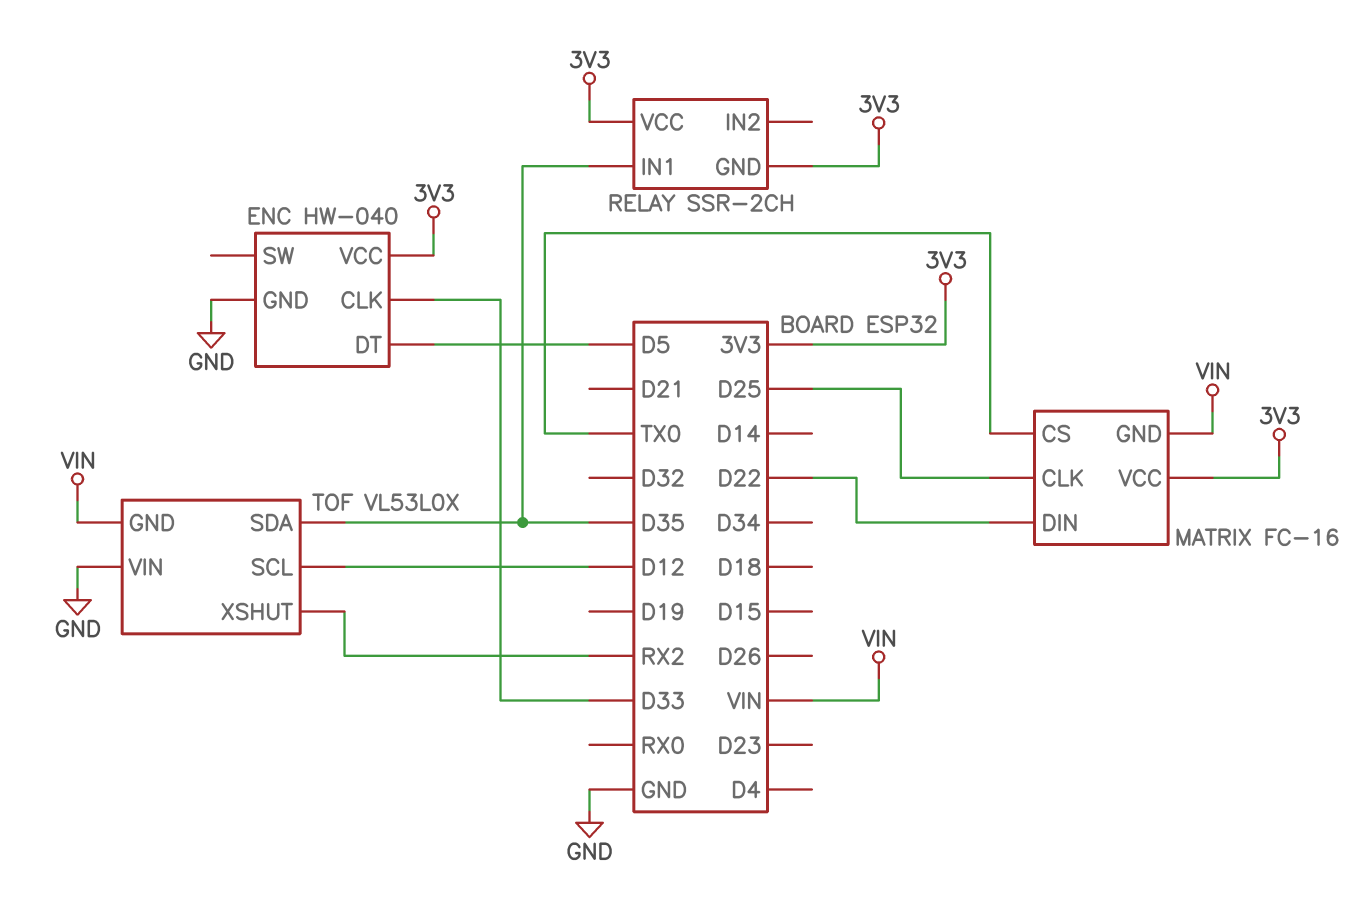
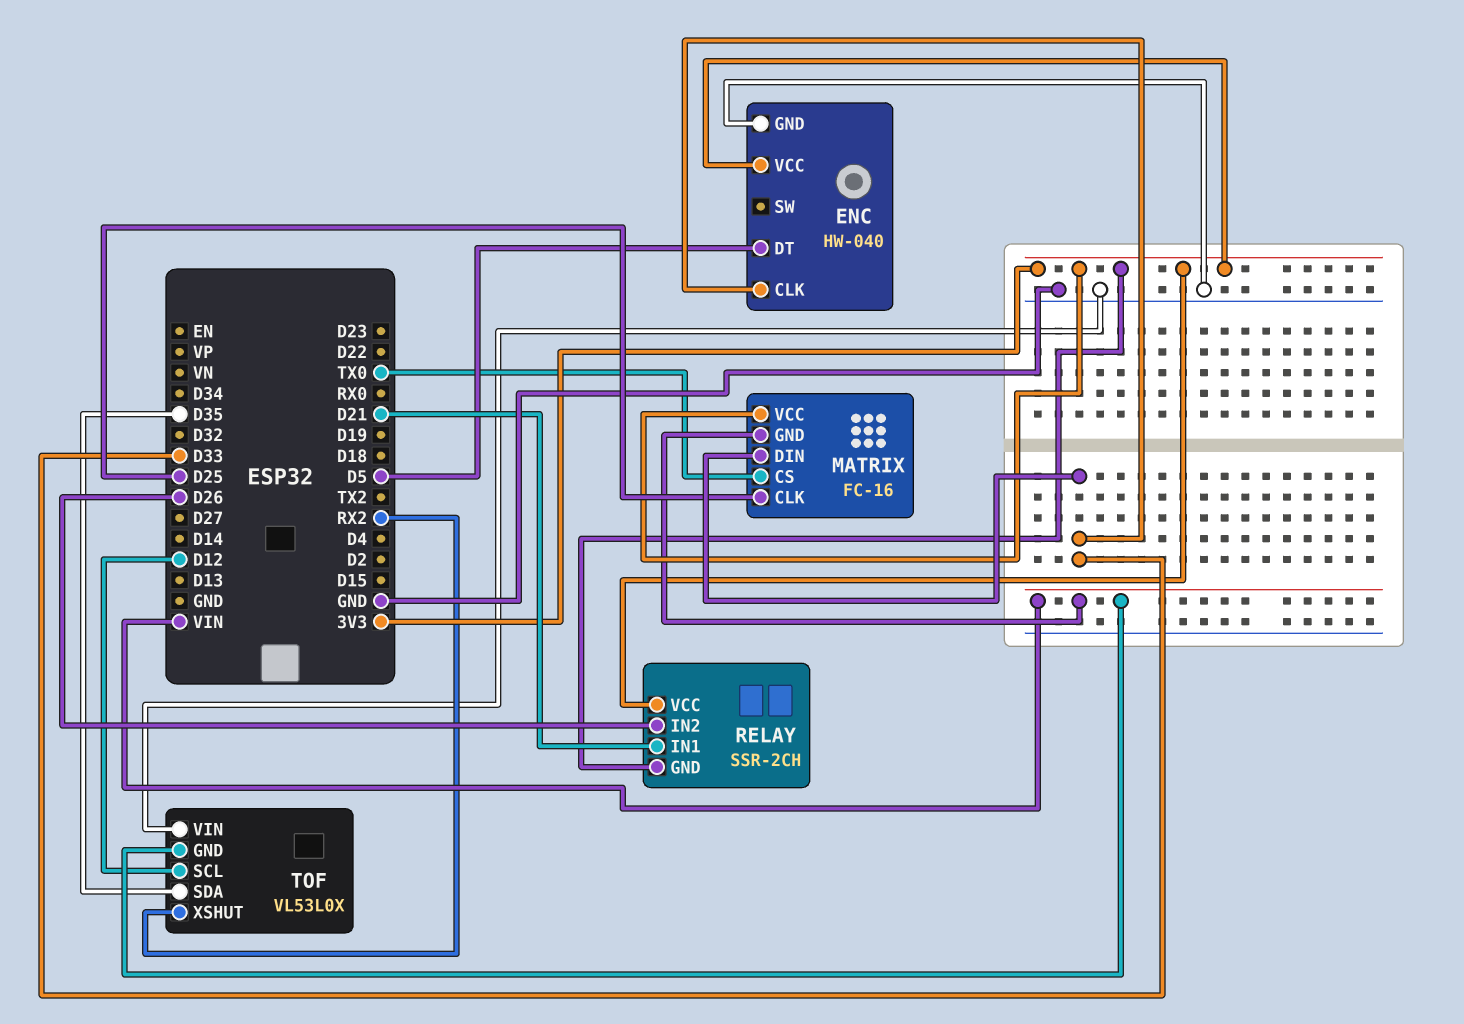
MATRIX pin DIN: D22 -> D33
RELAY pin IN1: D35 -> D21
RELAY pin IN2: none -> D26

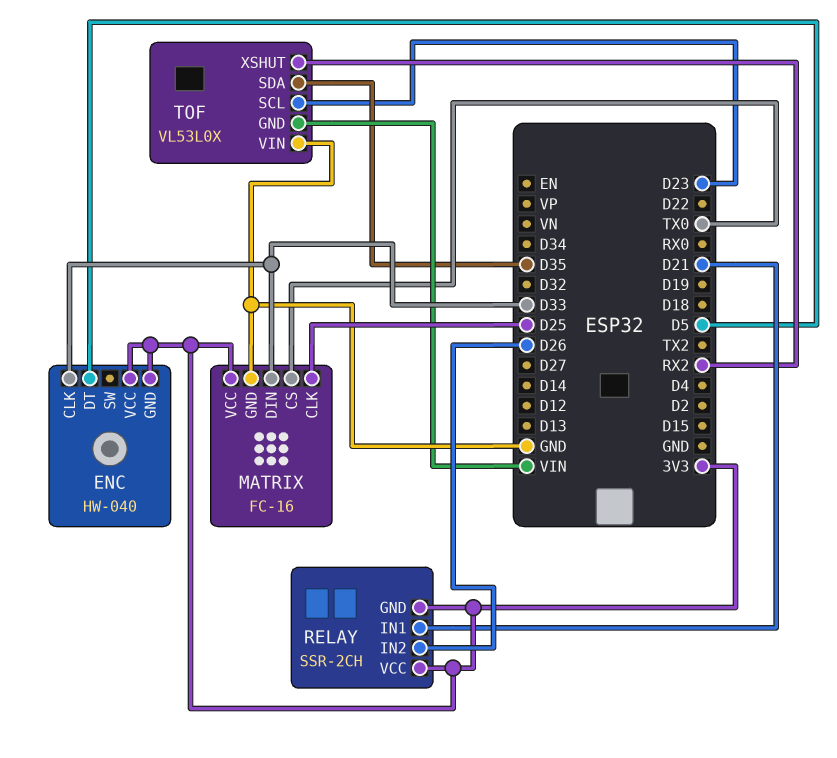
ENC pin GND: GND -> 3V3
MATRIX pin GND: VIN -> GND
TOF pin SCL: D12 -> D23

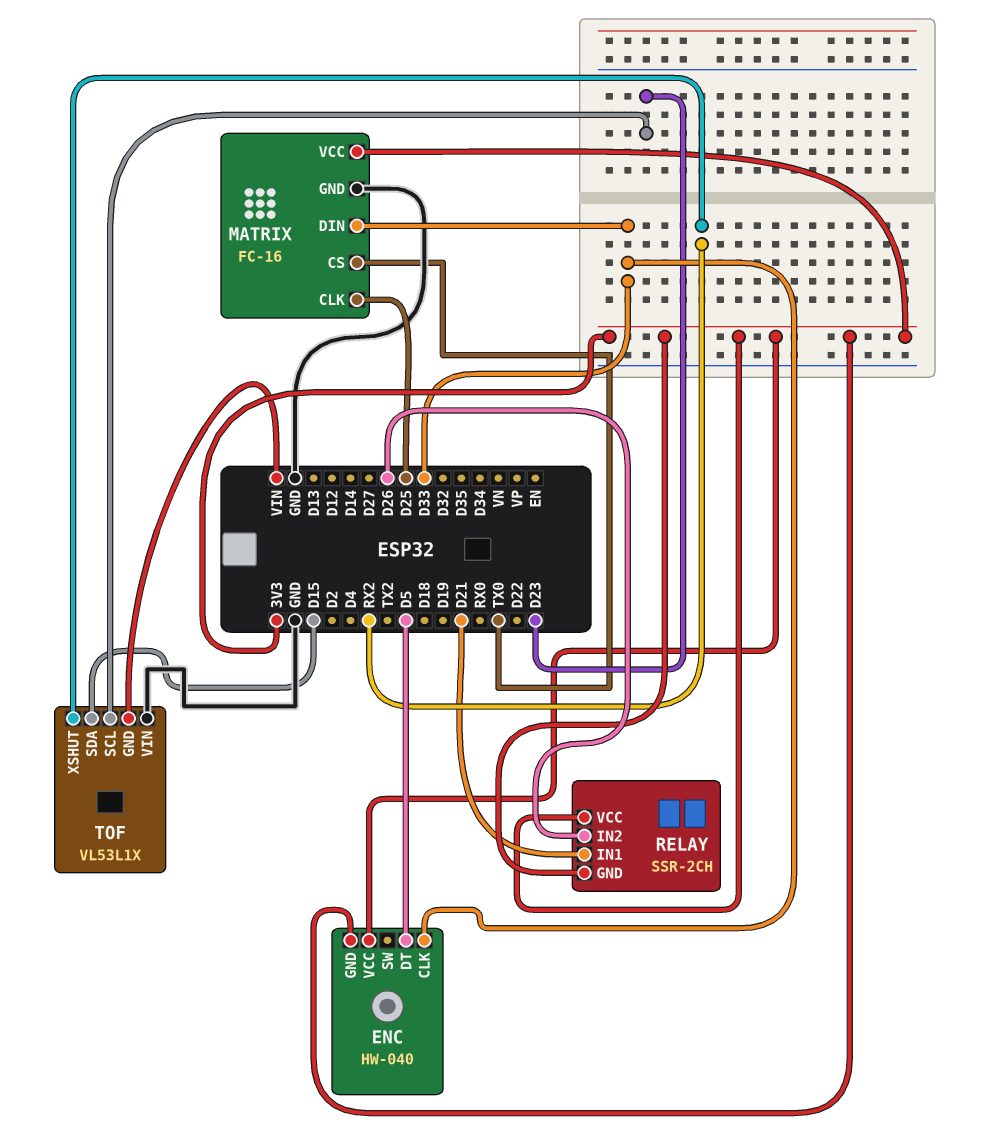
TOF: VL53L0X -> VL53L1X
TOF pin SDA: D35 -> D15

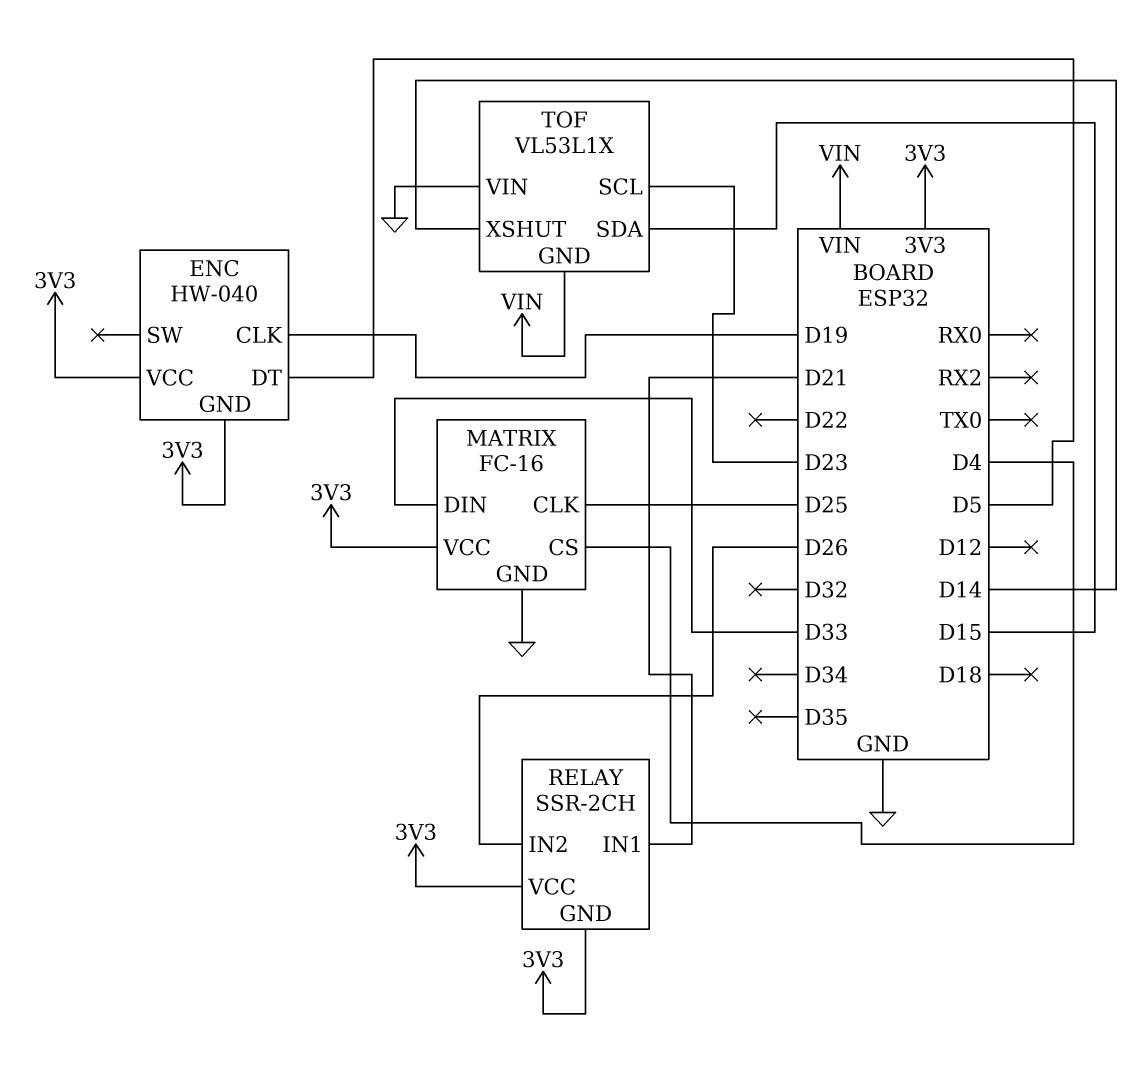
ENC pin CLK: D33 -> D19
MATRIX pin CS: TX0 -> D4
TOF pin XSHUT: RX2 -> D14

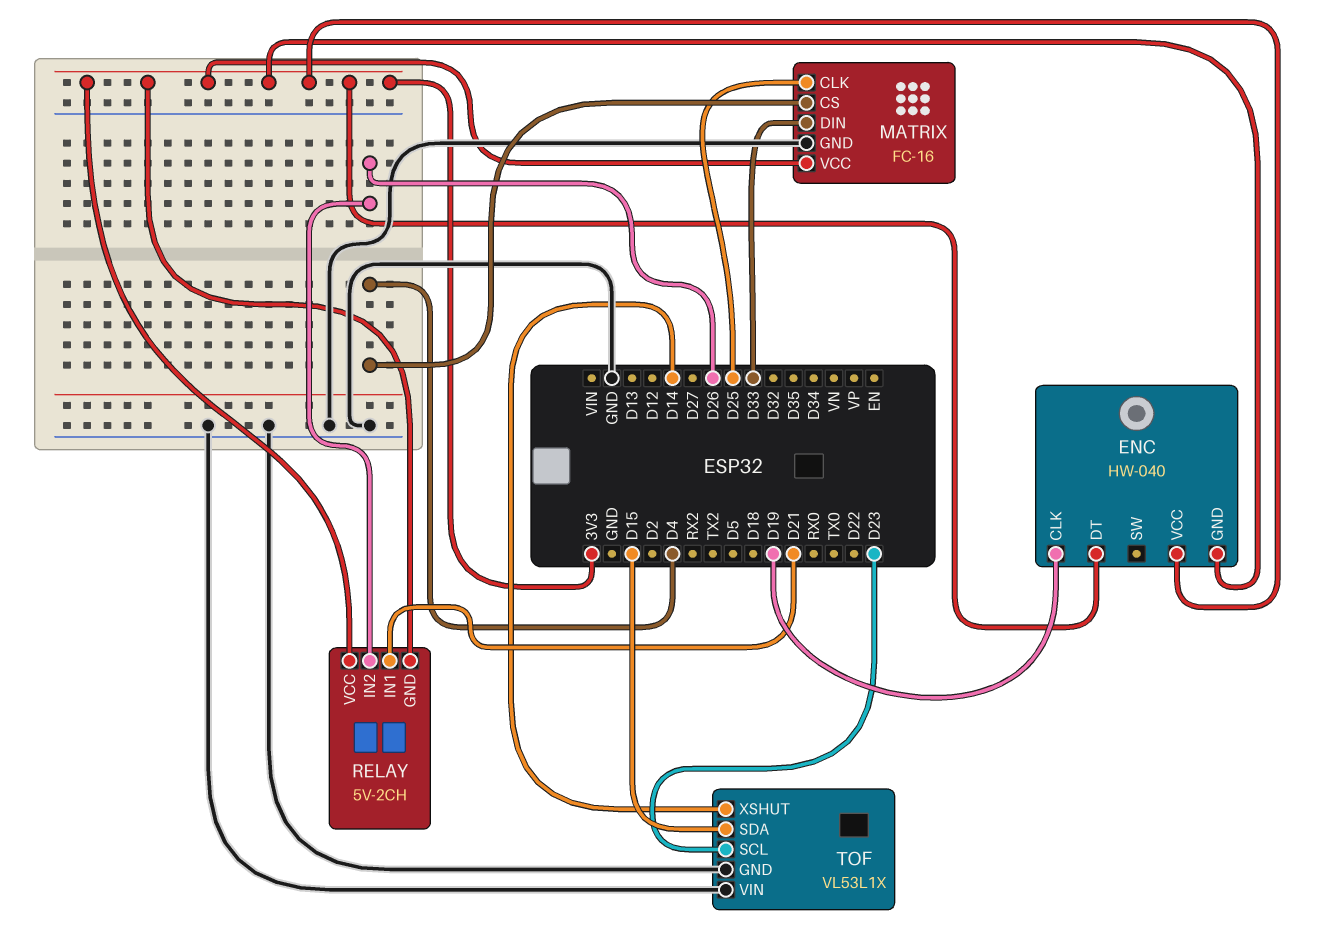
ENC pin DT: D5 -> 3V3
RELAY: SSR-2CH -> 5V-2CH
TOF pin GND: VIN -> GND

